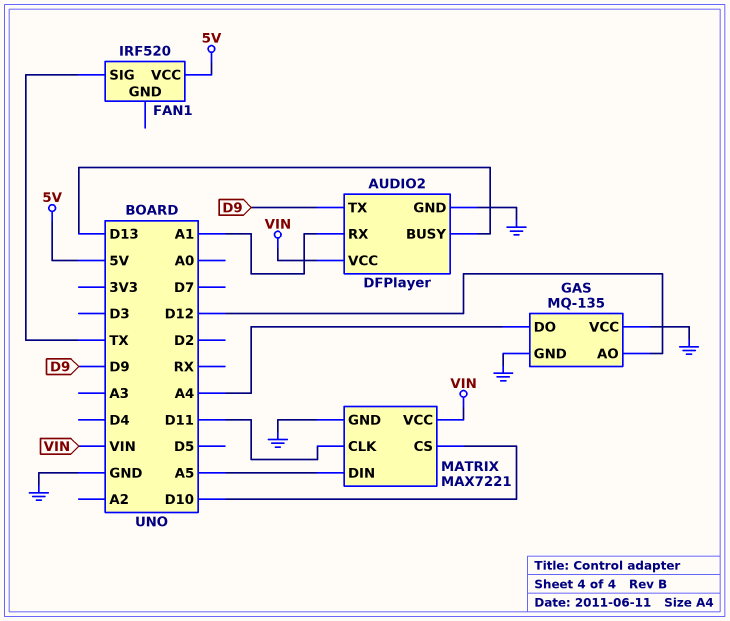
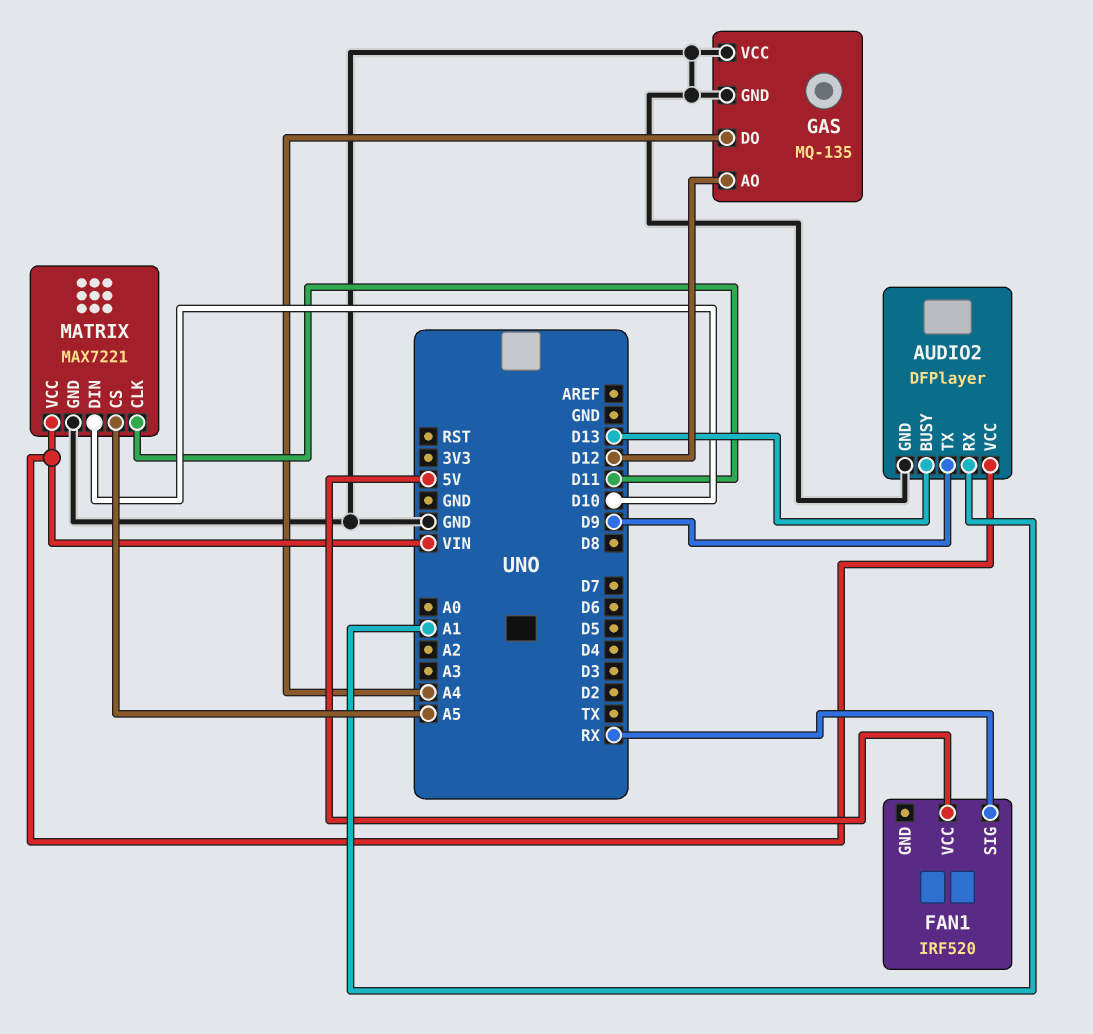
FAN1 pin SIG: TX -> RX
MATRIX pin CS: D10 -> A5
MATRIX pin DIN: A5 -> D10

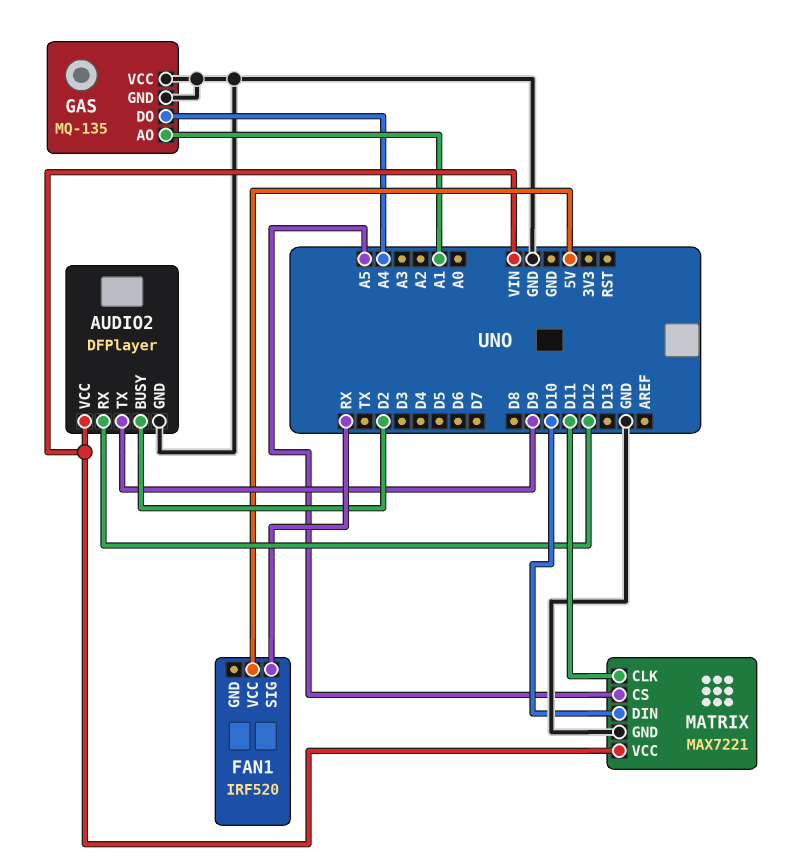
AUDIO2 pin BUSY: D13 -> D2
AUDIO2 pin RX: A1 -> D12
GAS pin AO: D12 -> A1

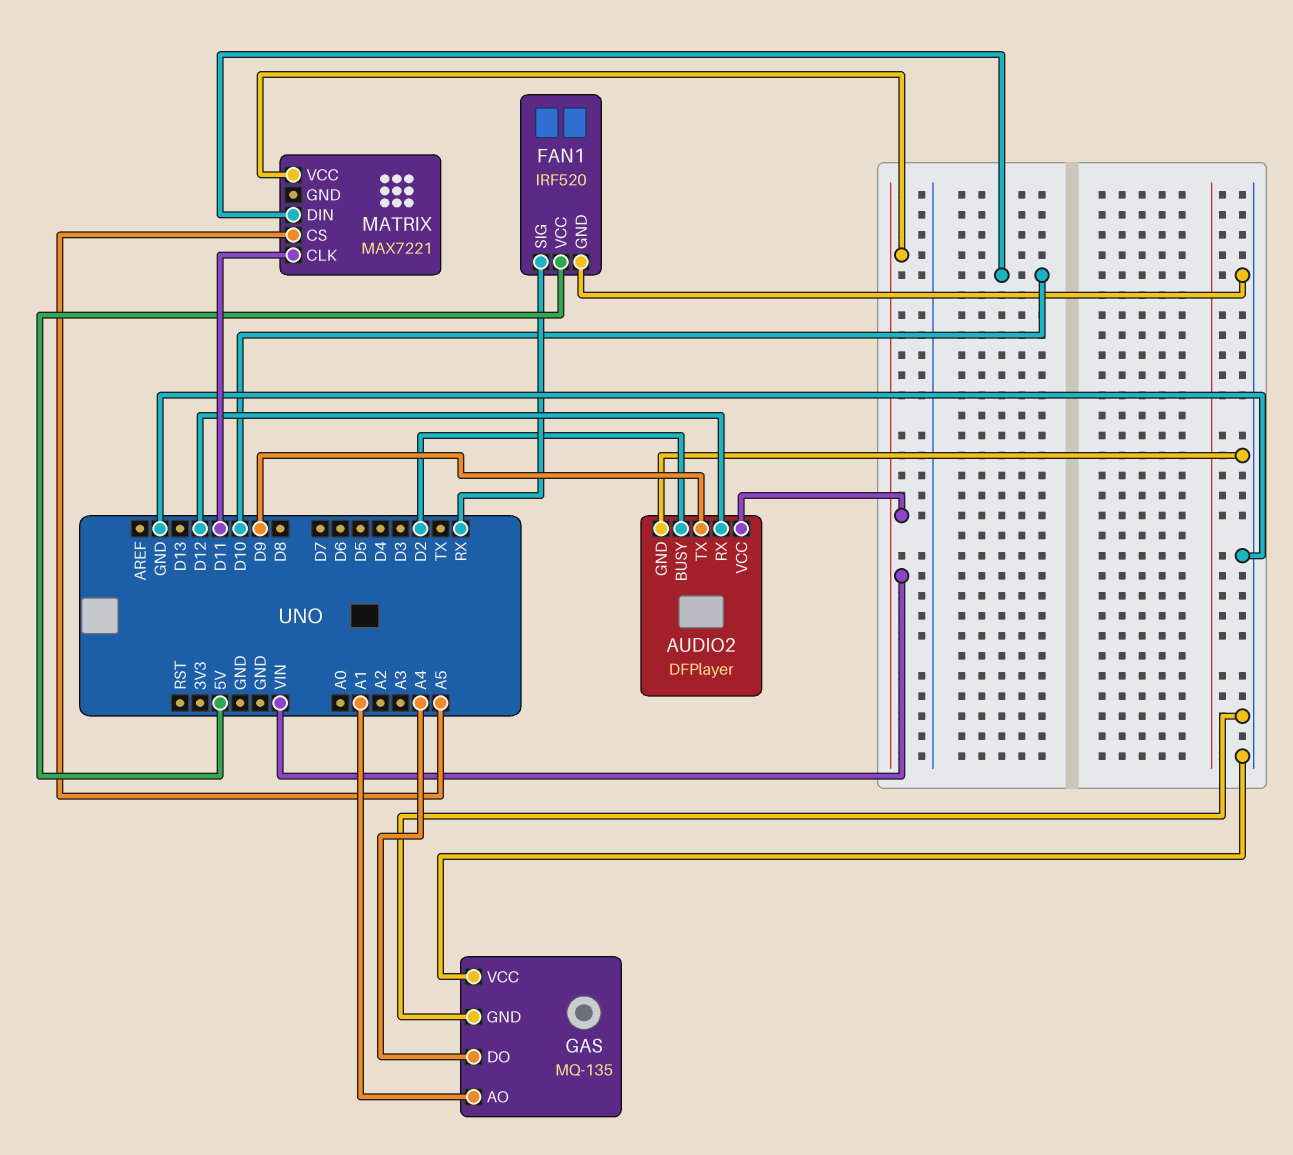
FAN1 pin GND: none -> GND
MATRIX pin GND: GND -> none

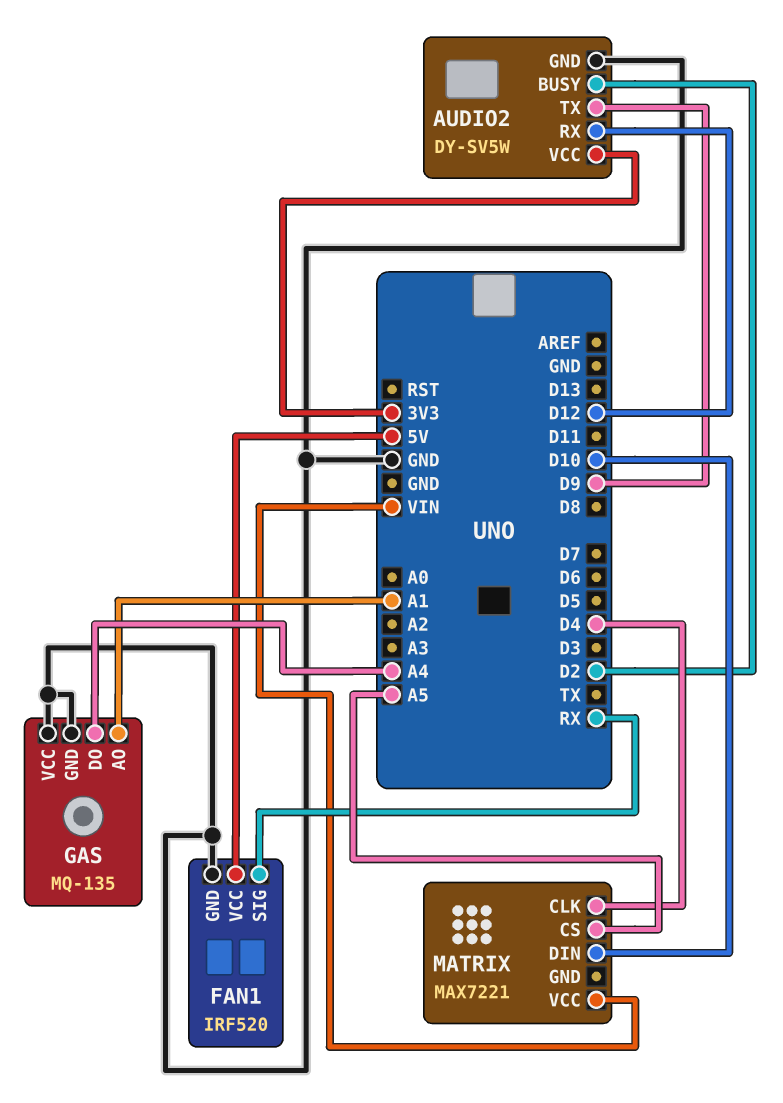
AUDIO2: DFPlayer -> DY-SV5W
AUDIO2 pin VCC: VIN -> 3V3
MATRIX pin CLK: D11 -> D4

